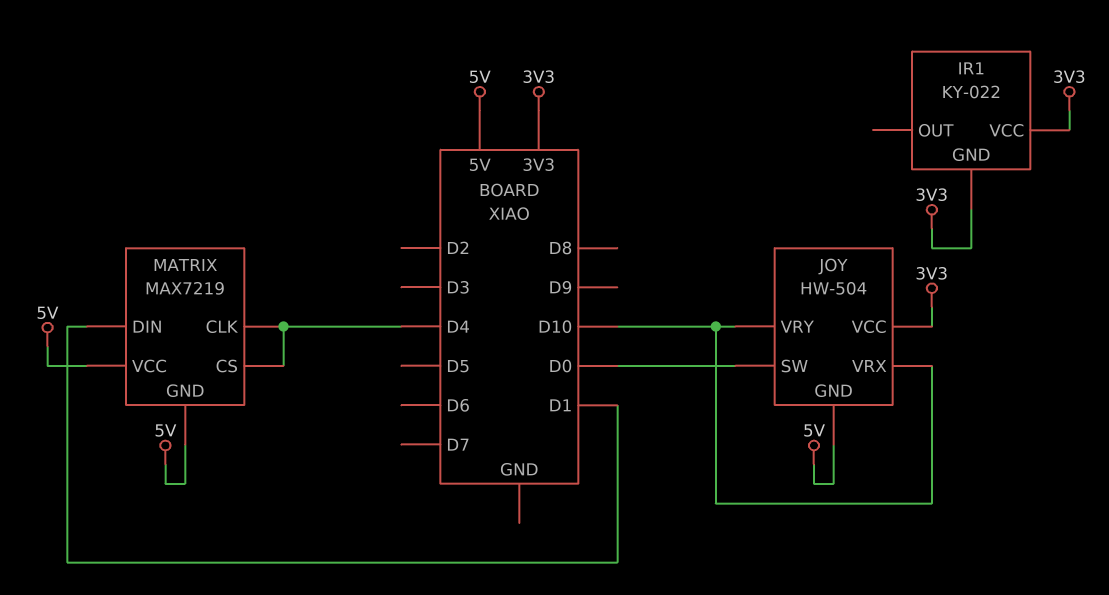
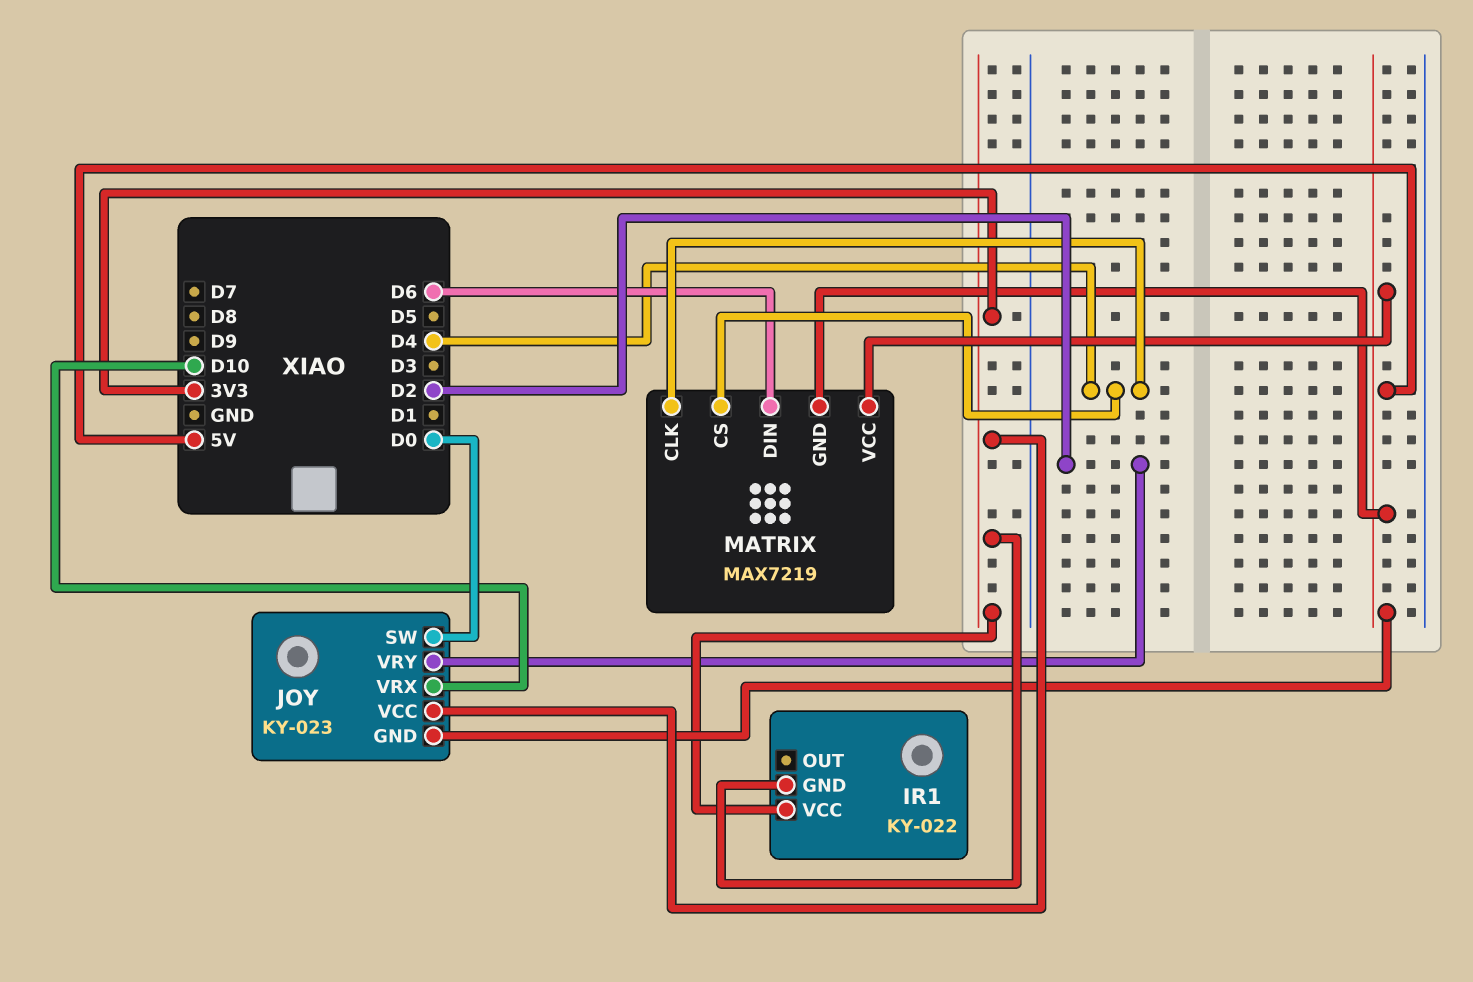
JOY: HW-504 -> KY-023
JOY pin VRY: D10 -> D2
MATRIX pin DIN: D1 -> D6

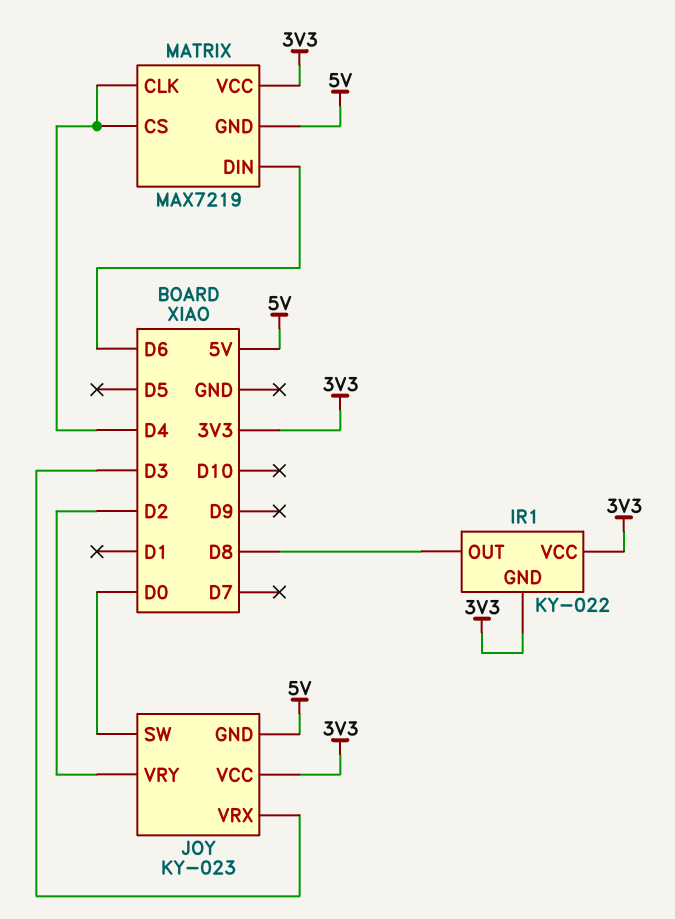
IR1 pin OUT: none -> D8
JOY pin VRX: D10 -> D3
MATRIX pin VCC: 5V -> 3V3

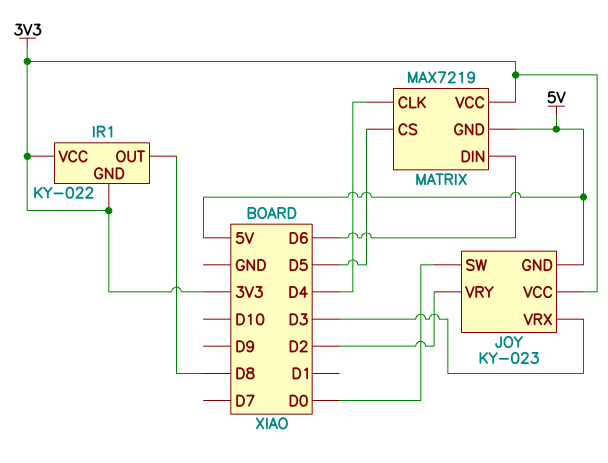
MATRIX pin CS: D4 -> D5

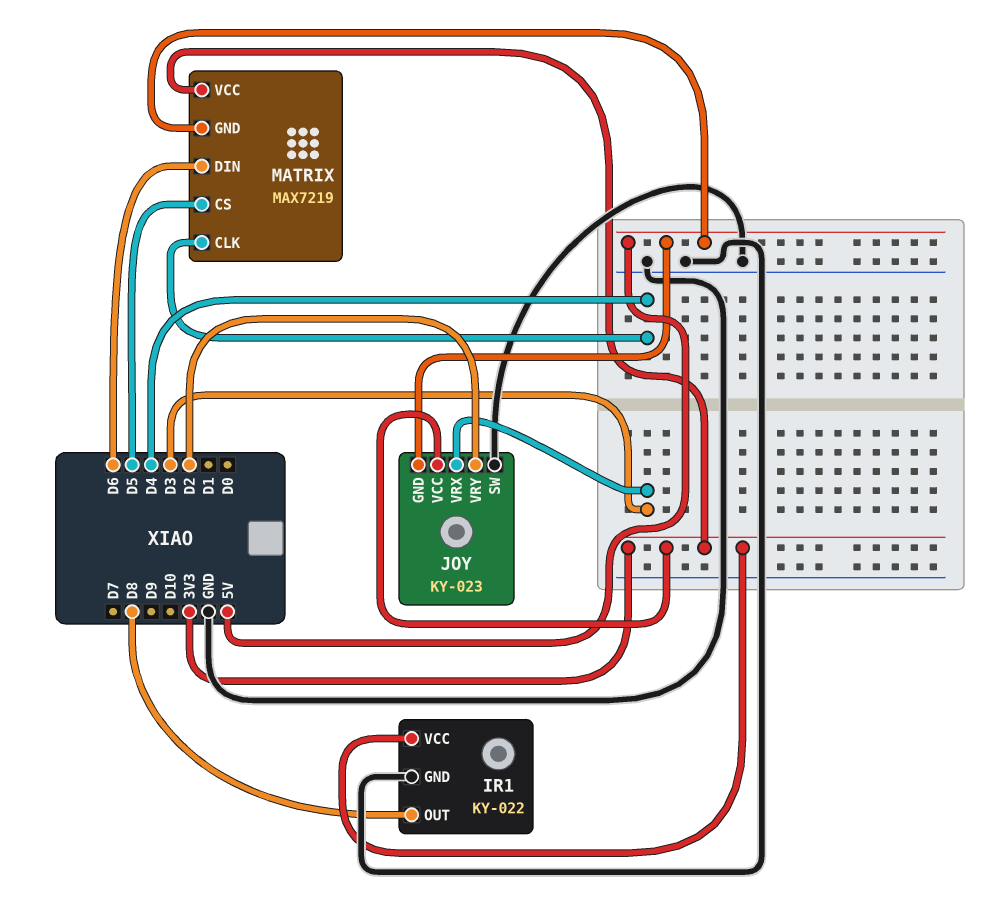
IR1 pin GND: 3V3 -> GND
JOY pin SW: D0 -> GND

